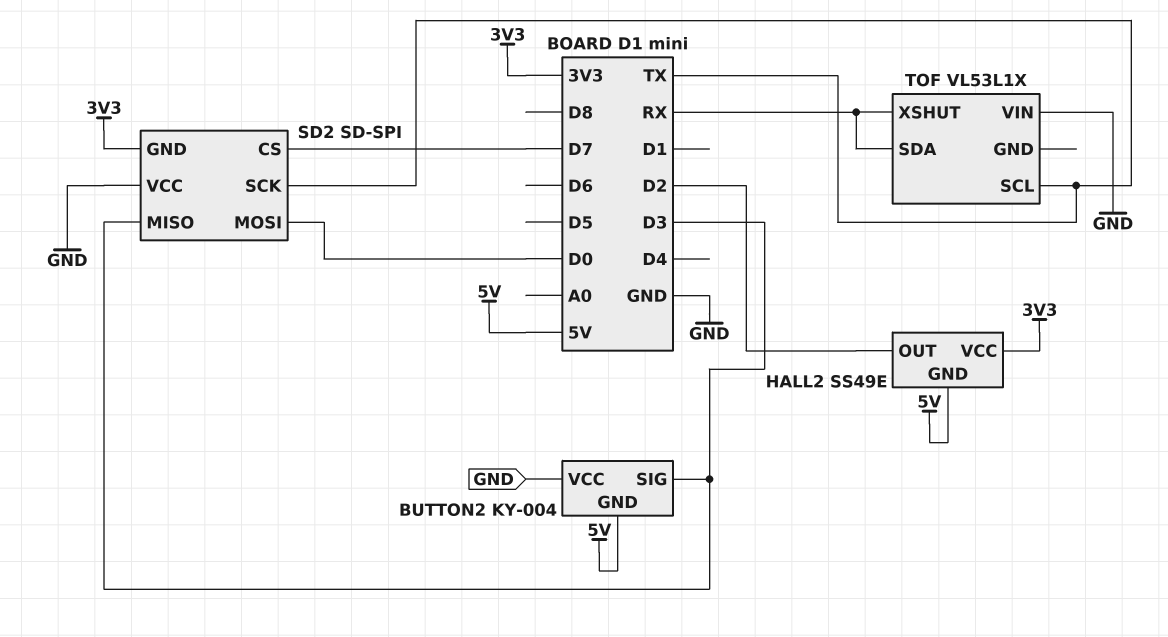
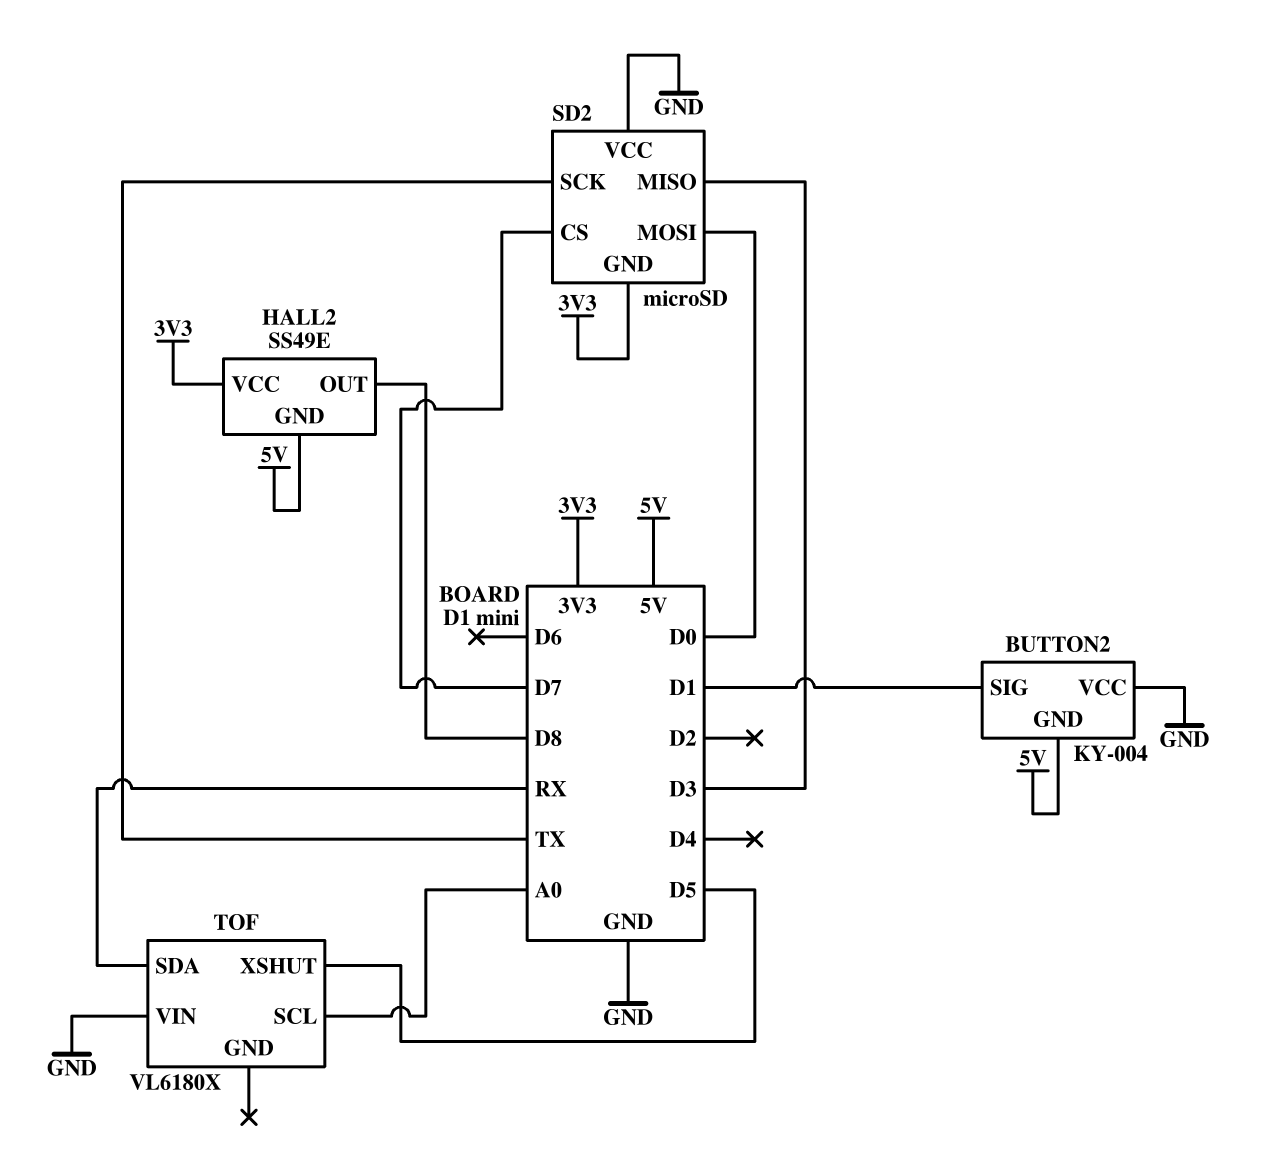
BUTTON2 pin SIG: D3 -> D1
HALL2 pin OUT: D2 -> D8
SD2: SD-SPI -> microSD
TOF: VL53L1X -> VL6180X
TOF pin SCL: TX -> A0
TOF pin XSHUT: RX -> D5

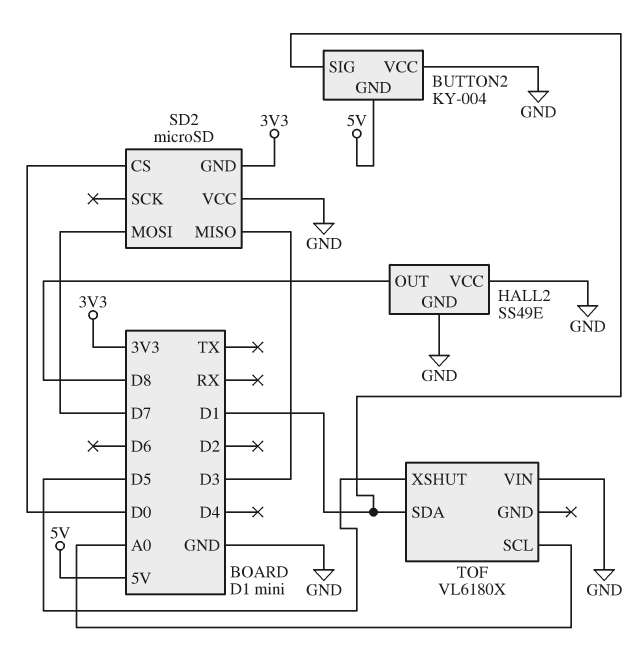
HALL2 pin GND: 5V -> GND
HALL2 pin VCC: 3V3 -> GND
SD2 pin CS: D7 -> D0
SD2 pin MOSI: D0 -> D7
SD2 pin SCK: TX -> none
TOF pin SDA: RX -> D1

